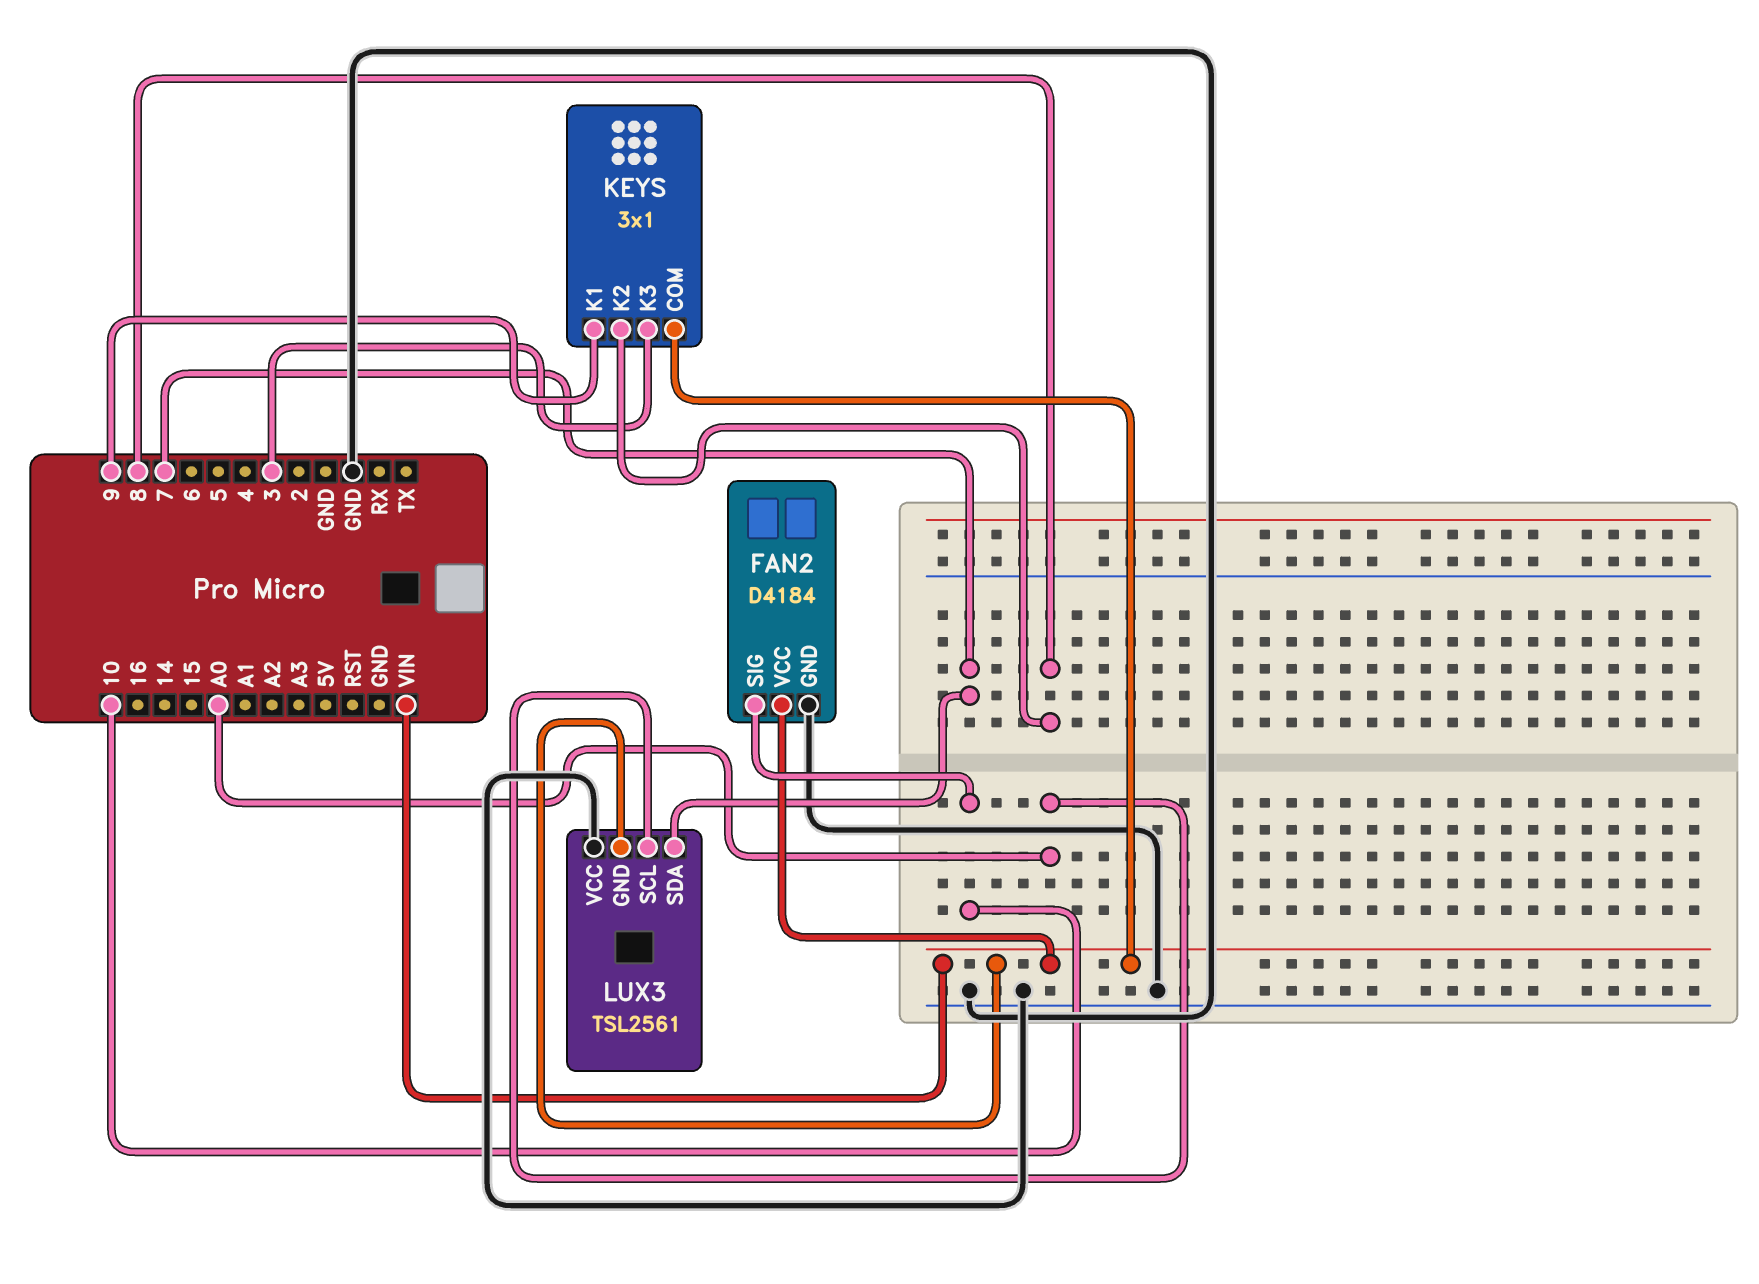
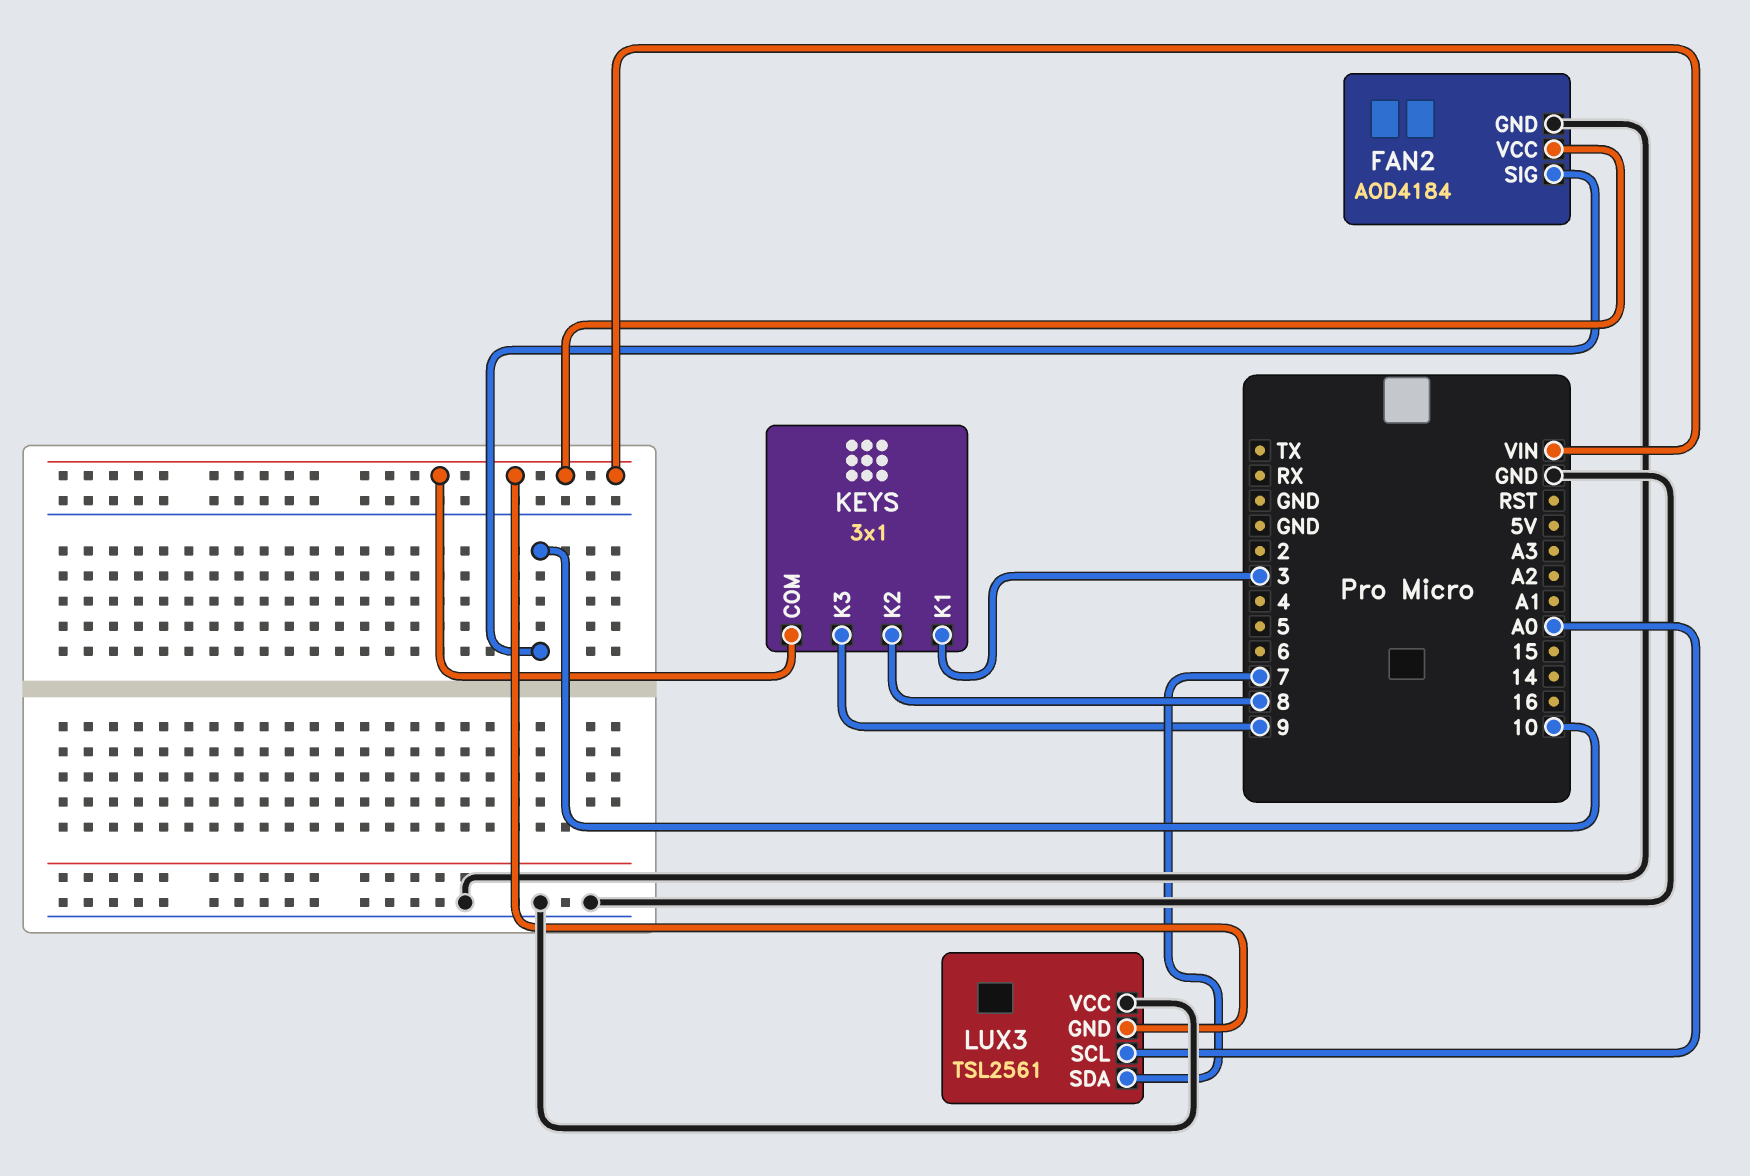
FAN2: D4184 -> AOD4184
KEYS pin K1: 9 -> 3
KEYS pin K3: 3 -> 9

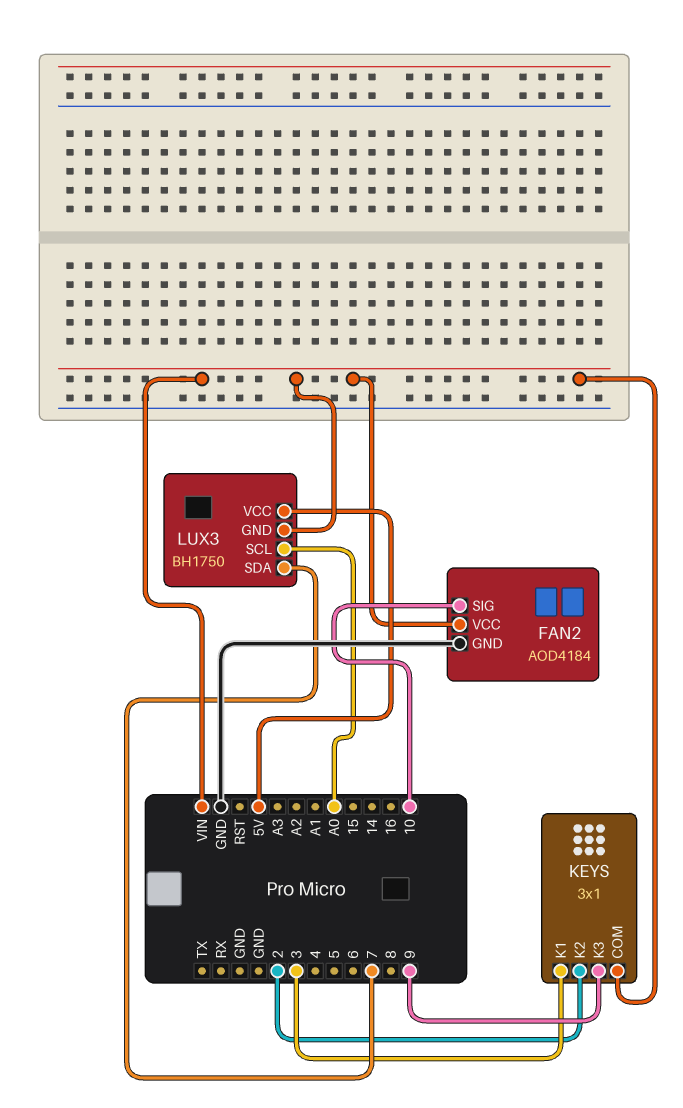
KEYS pin K2: 8 -> 2
LUX3: TSL2561 -> BH1750
LUX3 pin VCC: GND -> 5V

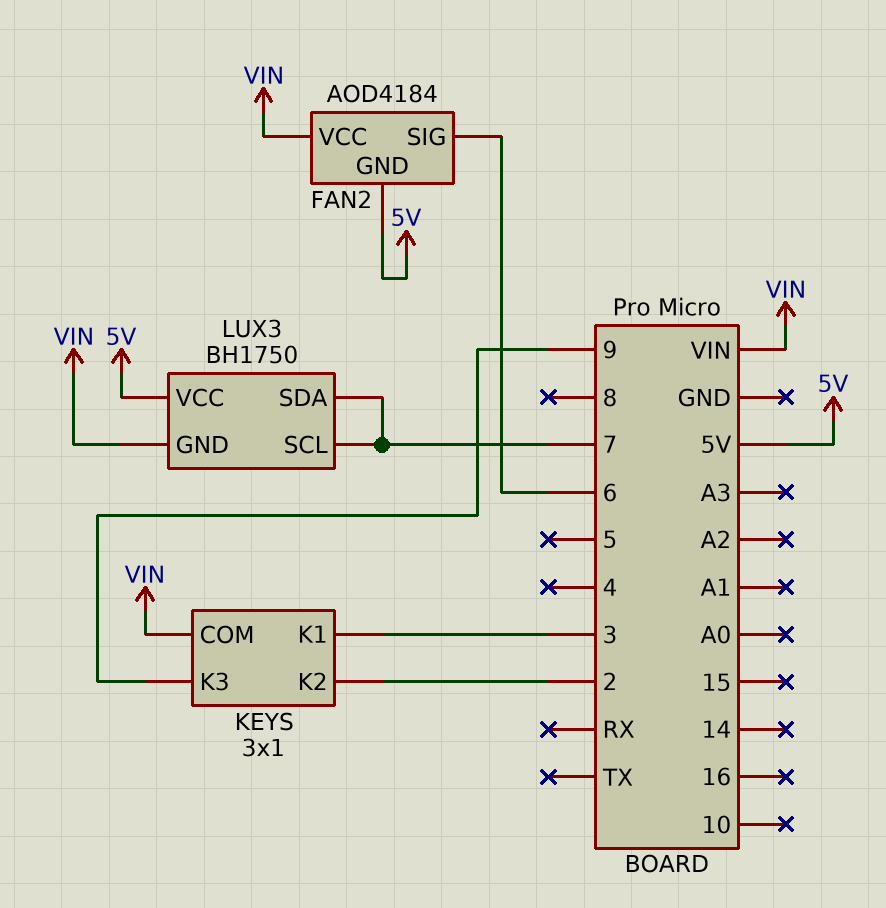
FAN2 pin GND: GND -> 5V
FAN2 pin SIG: 10 -> 6
LUX3 pin SCL: A0 -> 7

